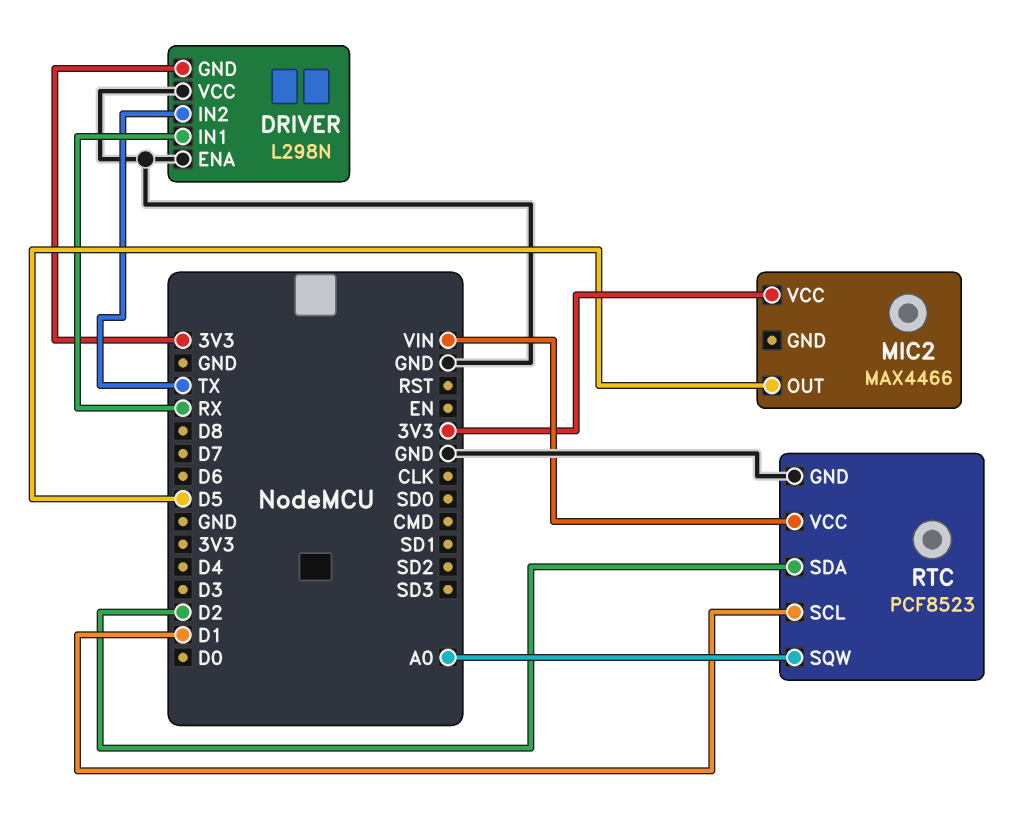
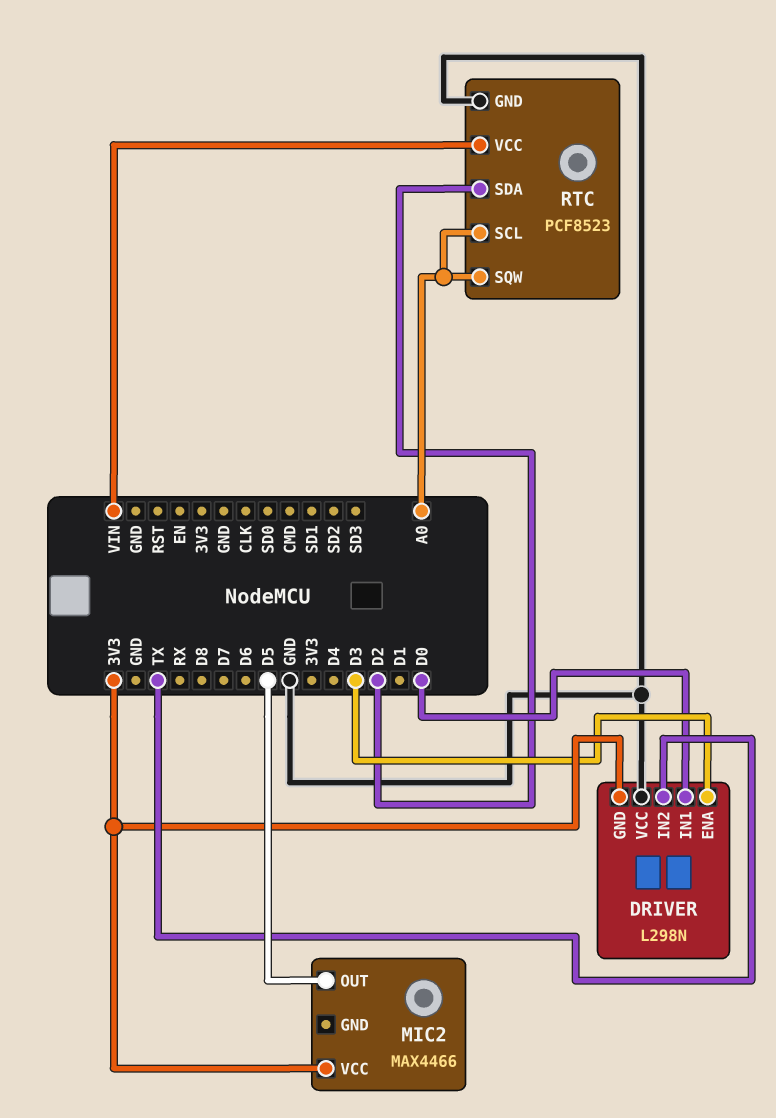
DRIVER pin ENA: GND -> D3
DRIVER pin IN1: RX -> D0
RTC pin SCL: D1 -> A0

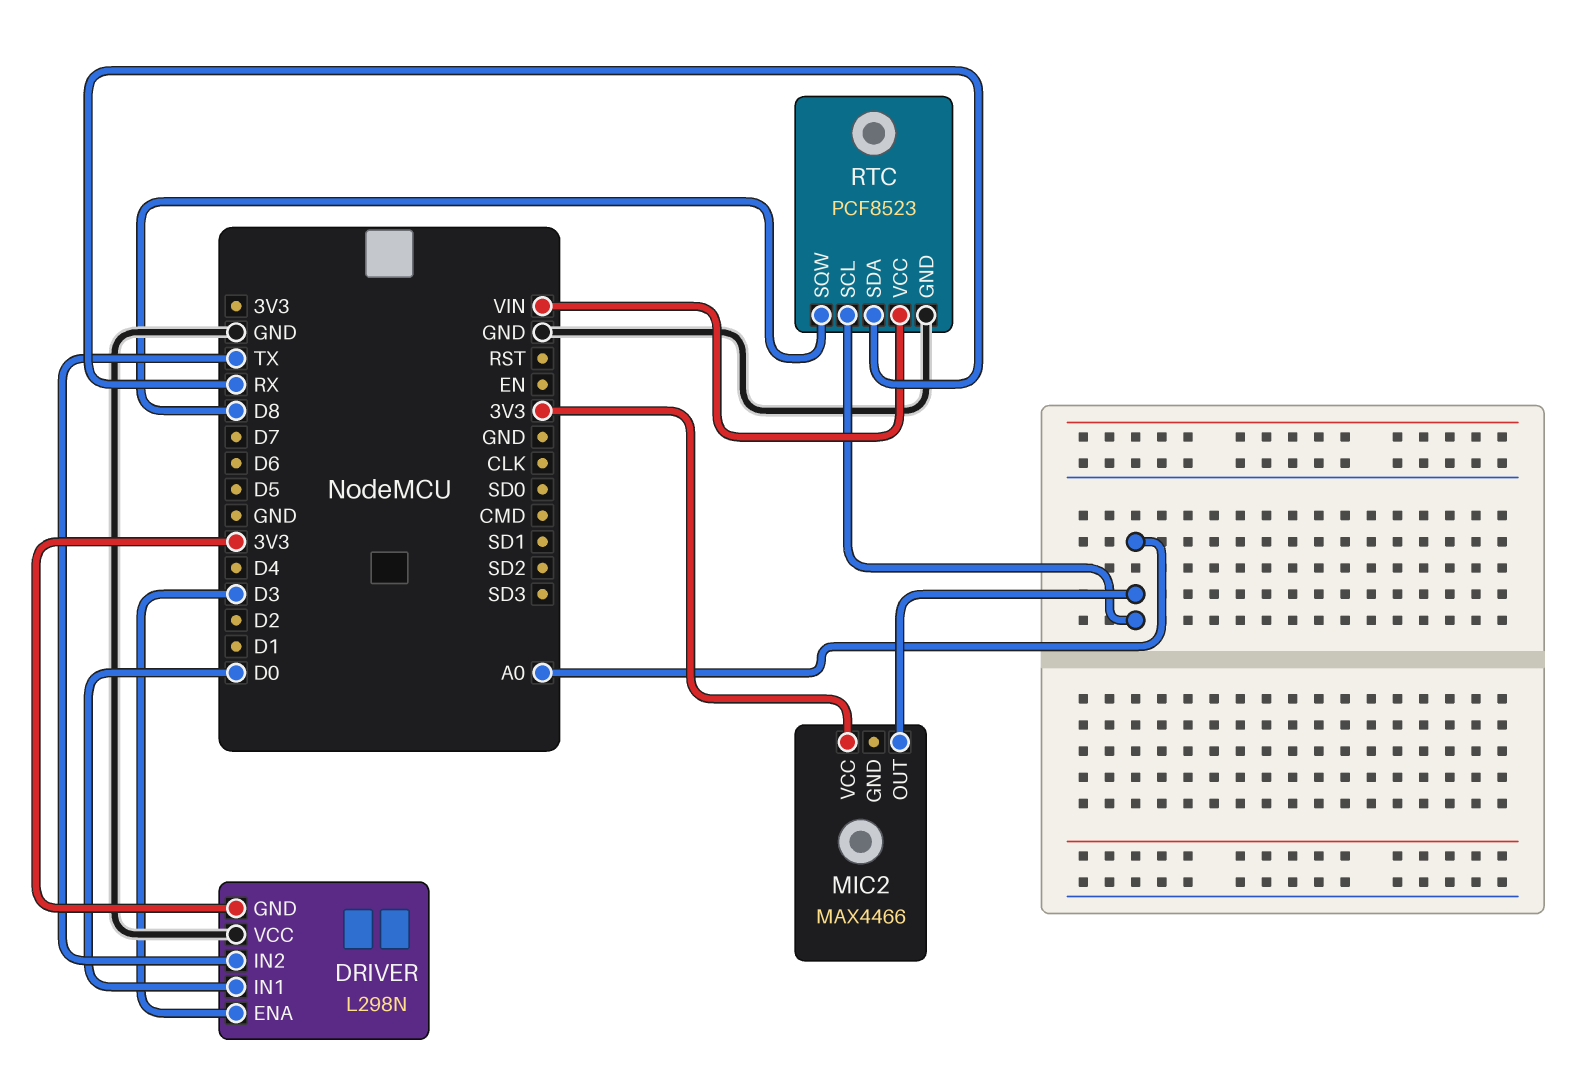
MIC2 pin OUT: D5 -> A0
RTC pin SDA: D2 -> RX
RTC pin SQW: A0 -> D8

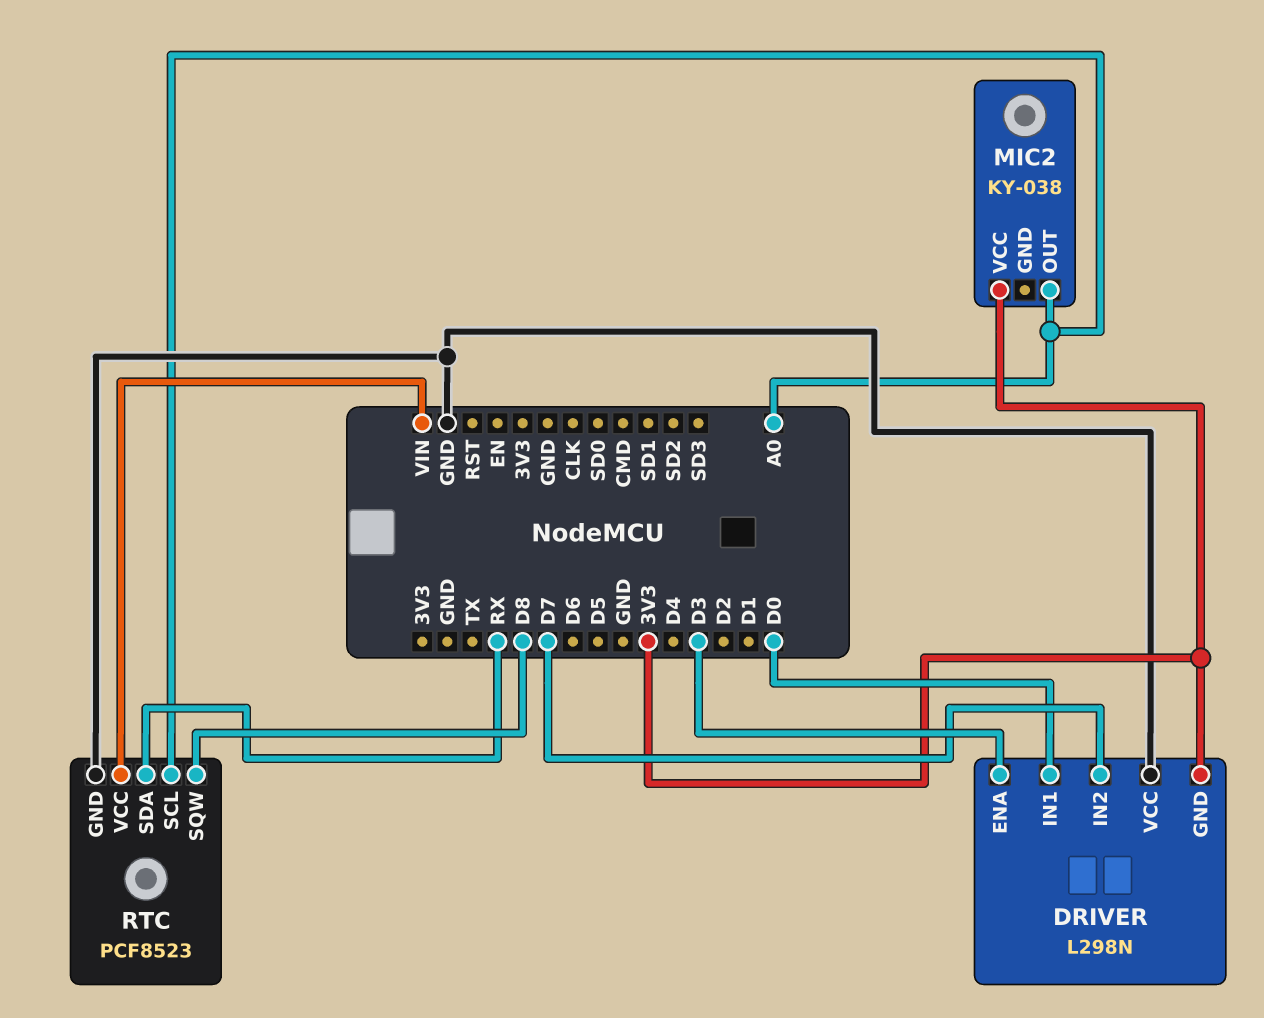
DRIVER pin IN2: TX -> D7
MIC2: MAX4466 -> KY-038

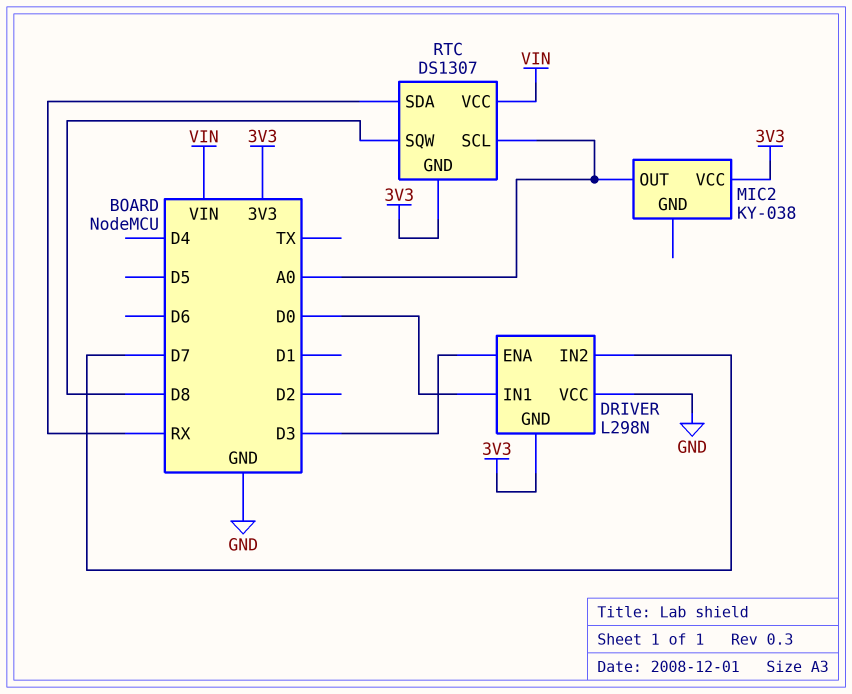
RTC: PCF8523 -> DS1307
RTC pin GND: GND -> 3V3

